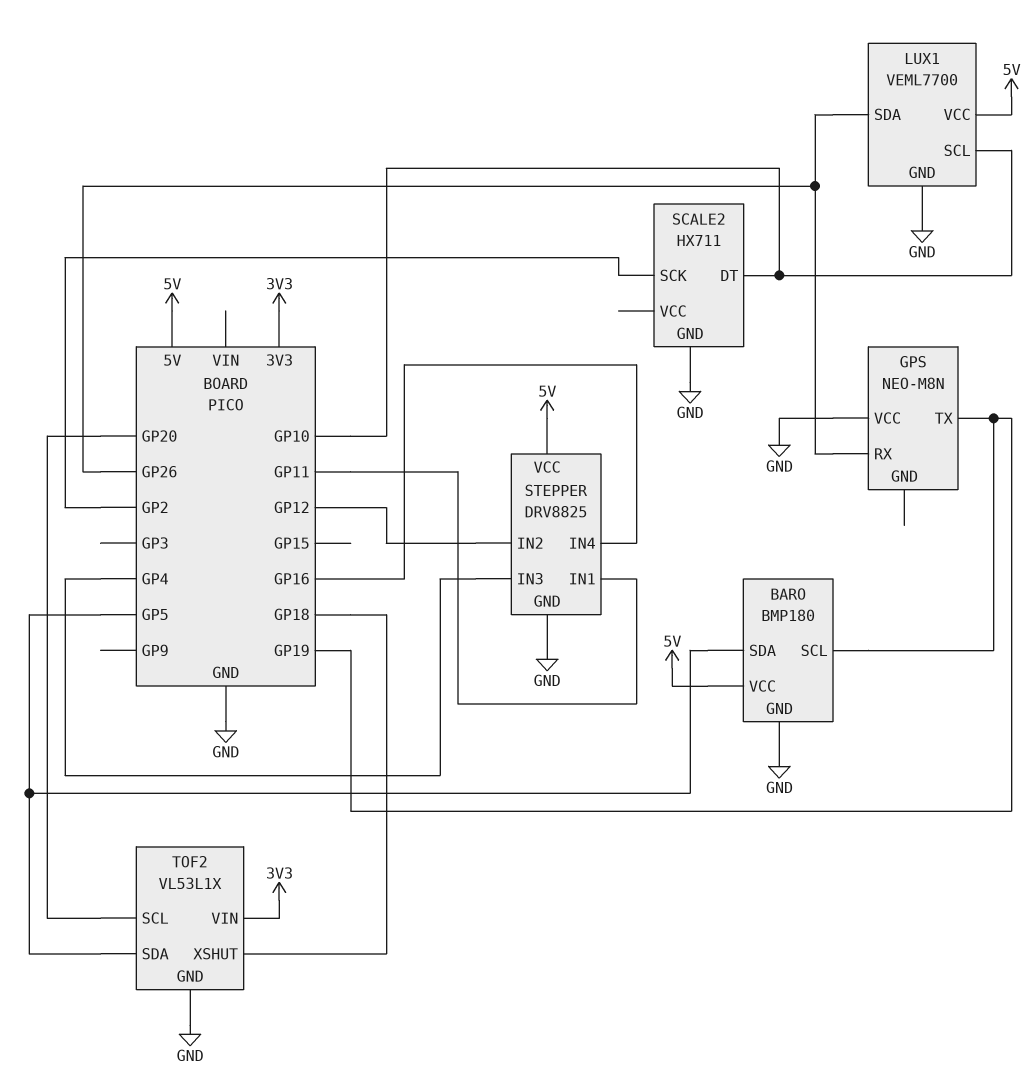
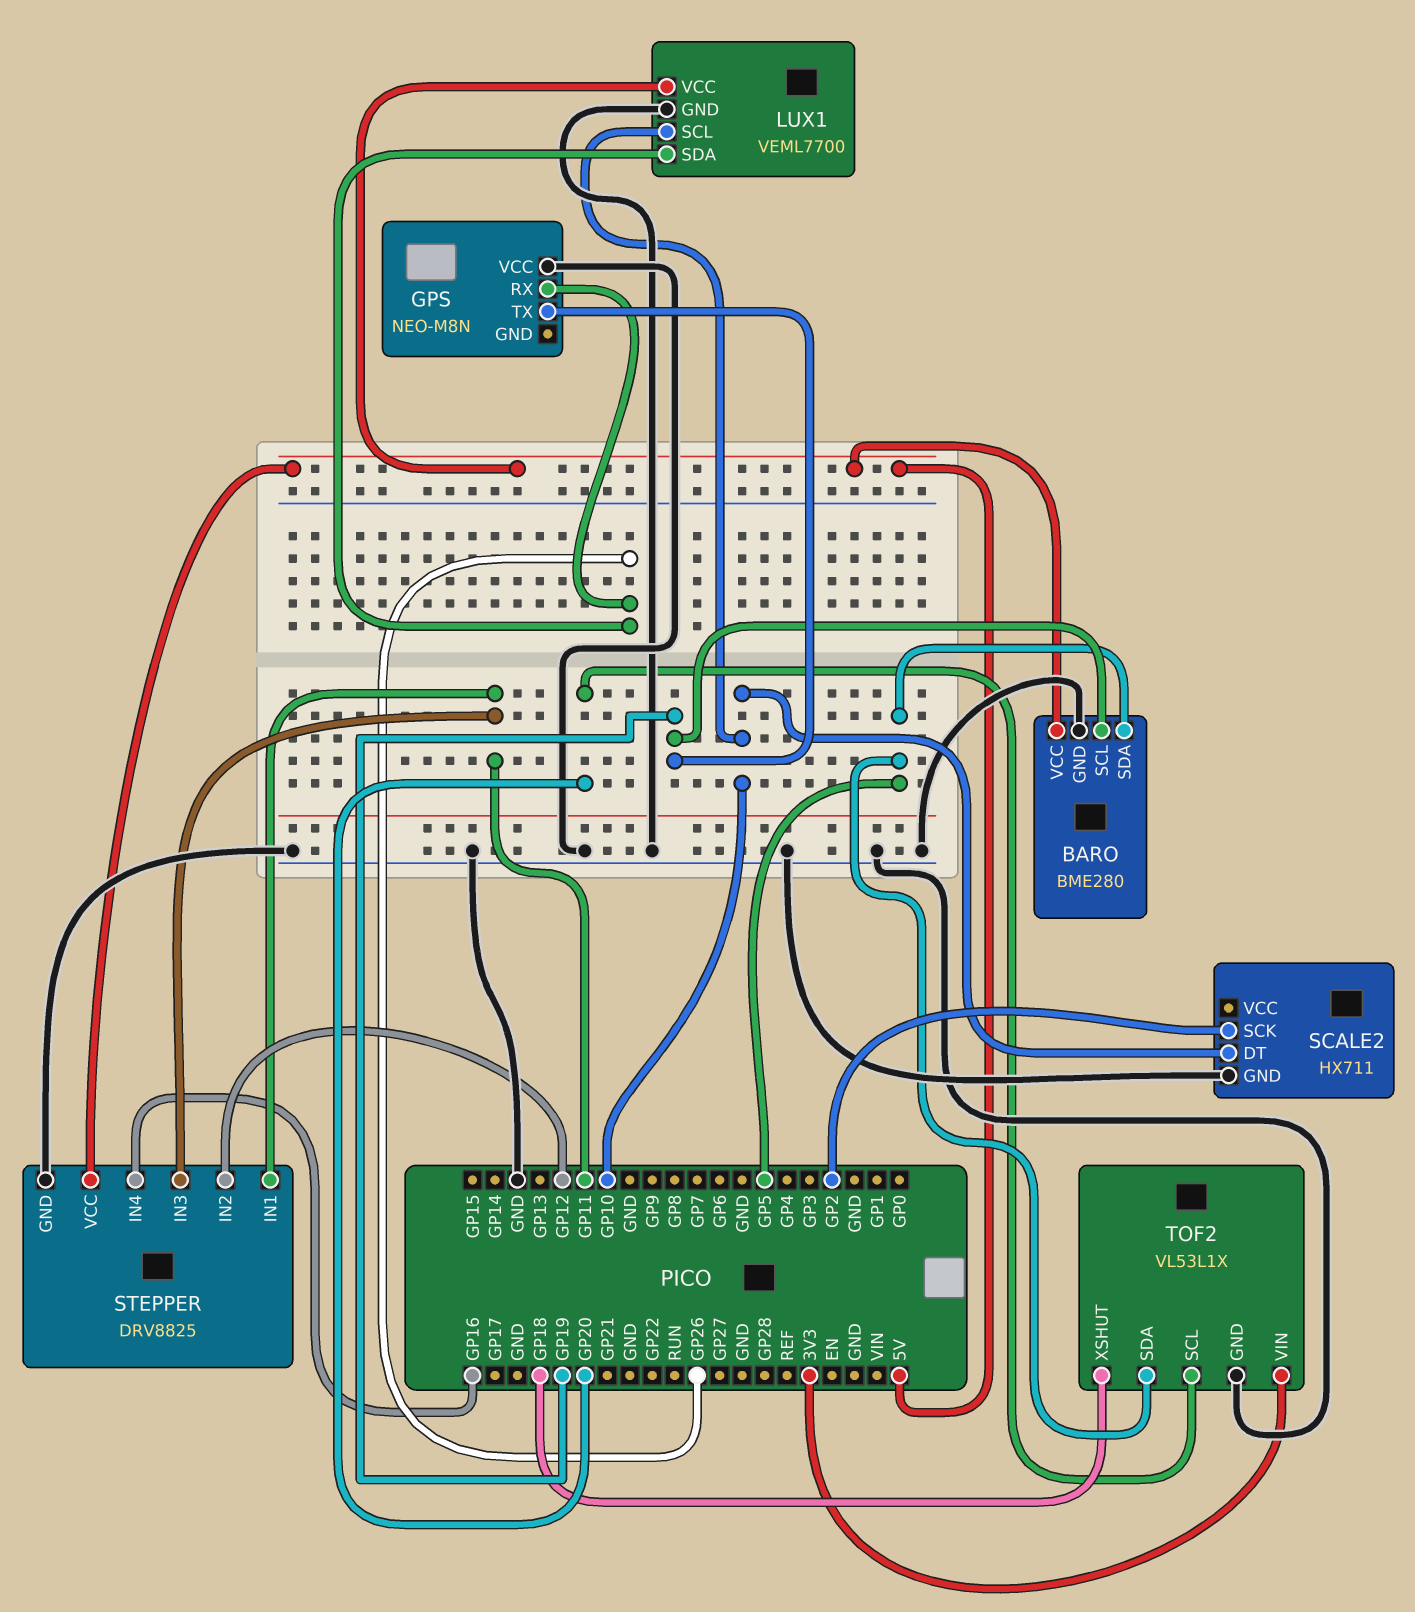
BARO: BMP180 -> BME280
STEPPER pin IN3: GP4 -> GP11

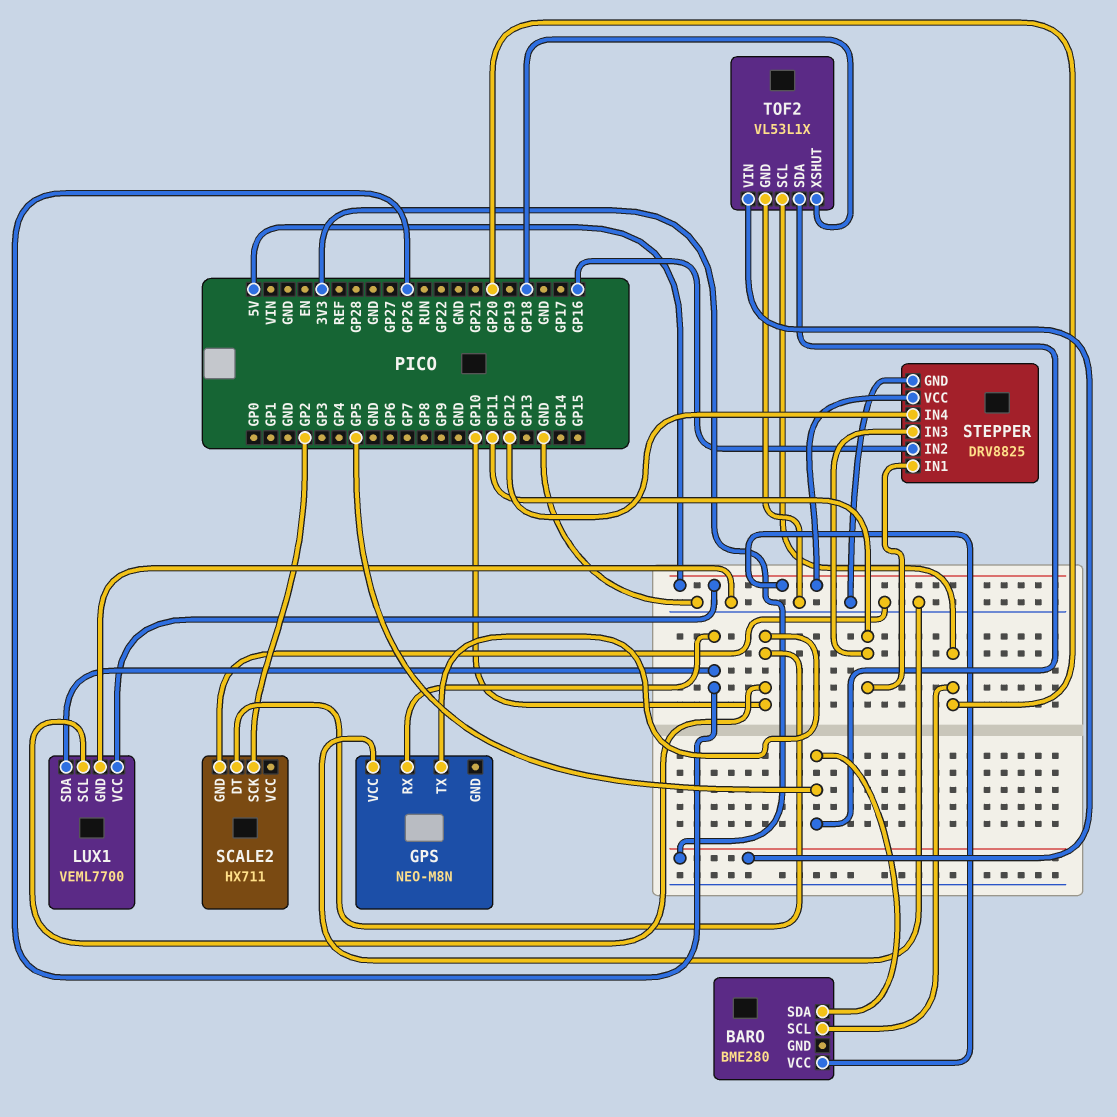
BARO pin GND: GND -> none
BARO pin SCL: GP19 -> GP20
GPS pin TX: GP19 -> GP10
STEPPER pin IN2: GP12 -> GP16
STEPPER pin IN4: GP16 -> GP12

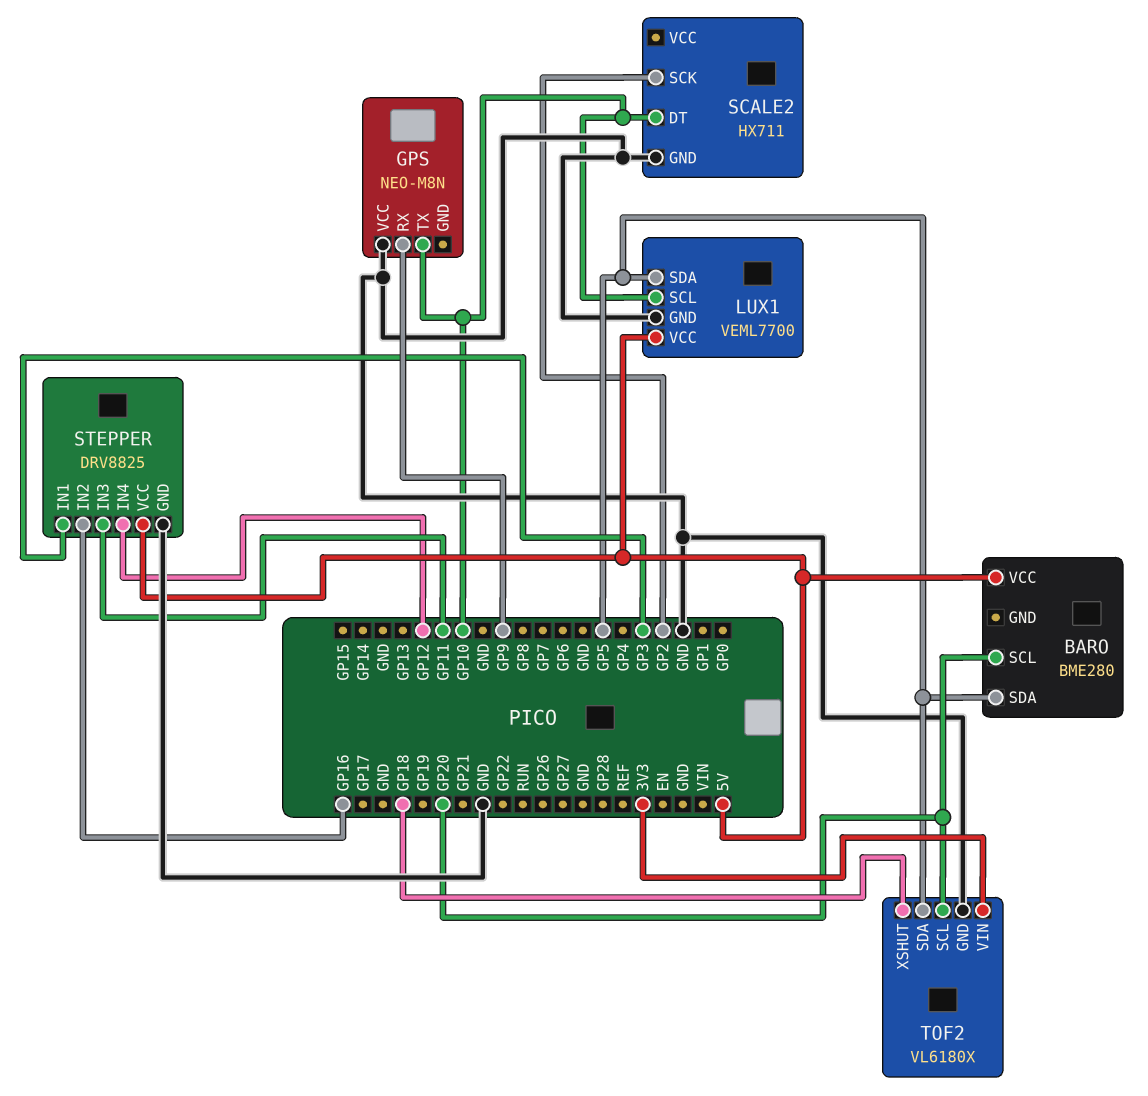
GPS pin RX: GP26 -> GP9
LUX1 pin SDA: GP26 -> GP5
STEPPER pin IN1: GP11 -> GP3
TOF2: VL53L1X -> VL6180X

